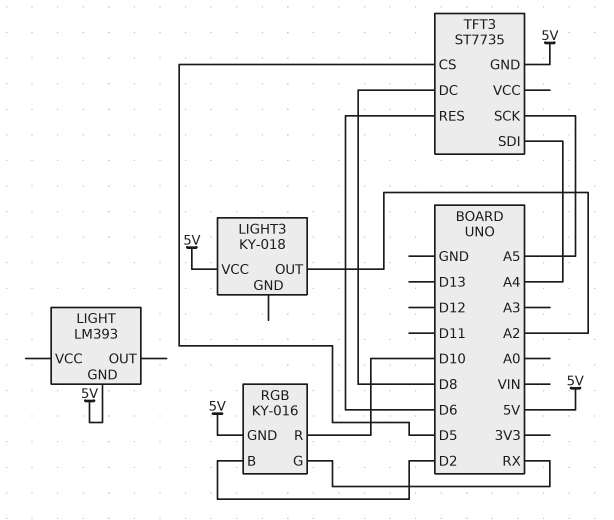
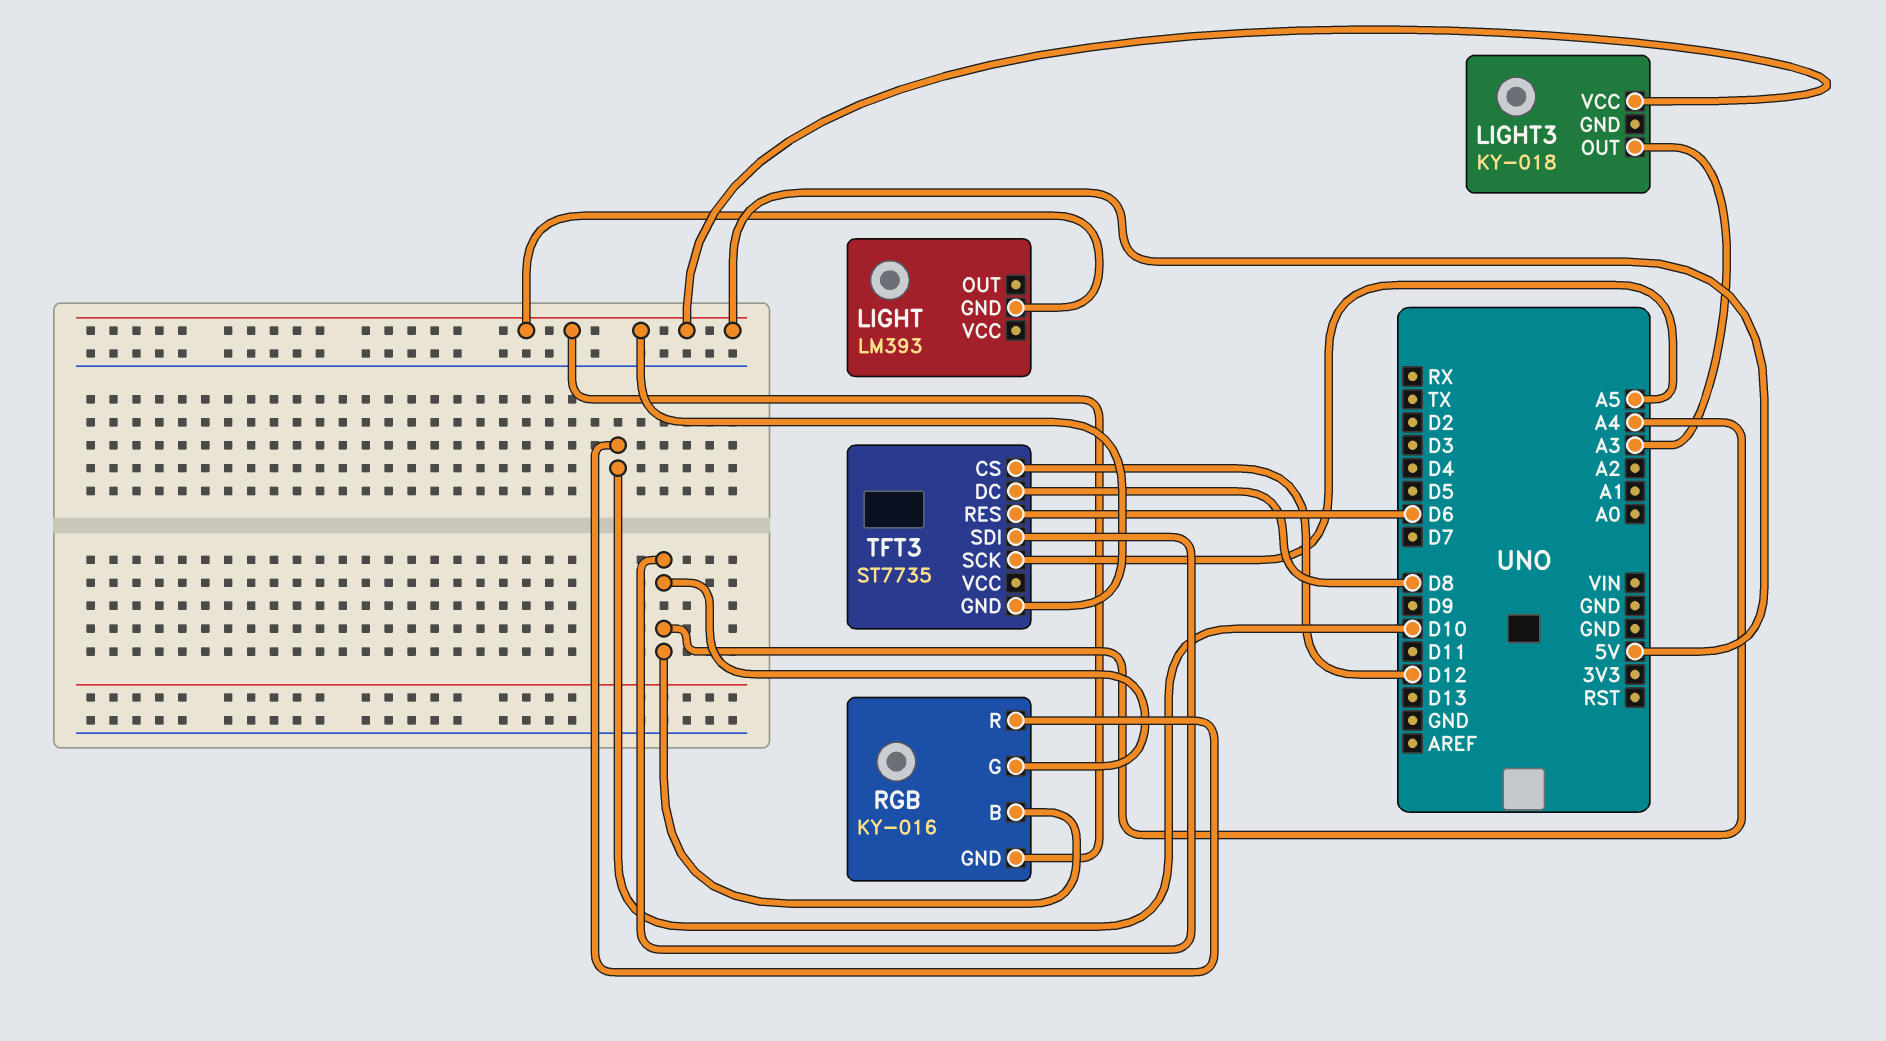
LIGHT3 pin OUT: A2 -> A3
RGB pin B: D2 -> A4
RGB pin G: RX -> A4
TFT3 pin CS: D5 -> D12

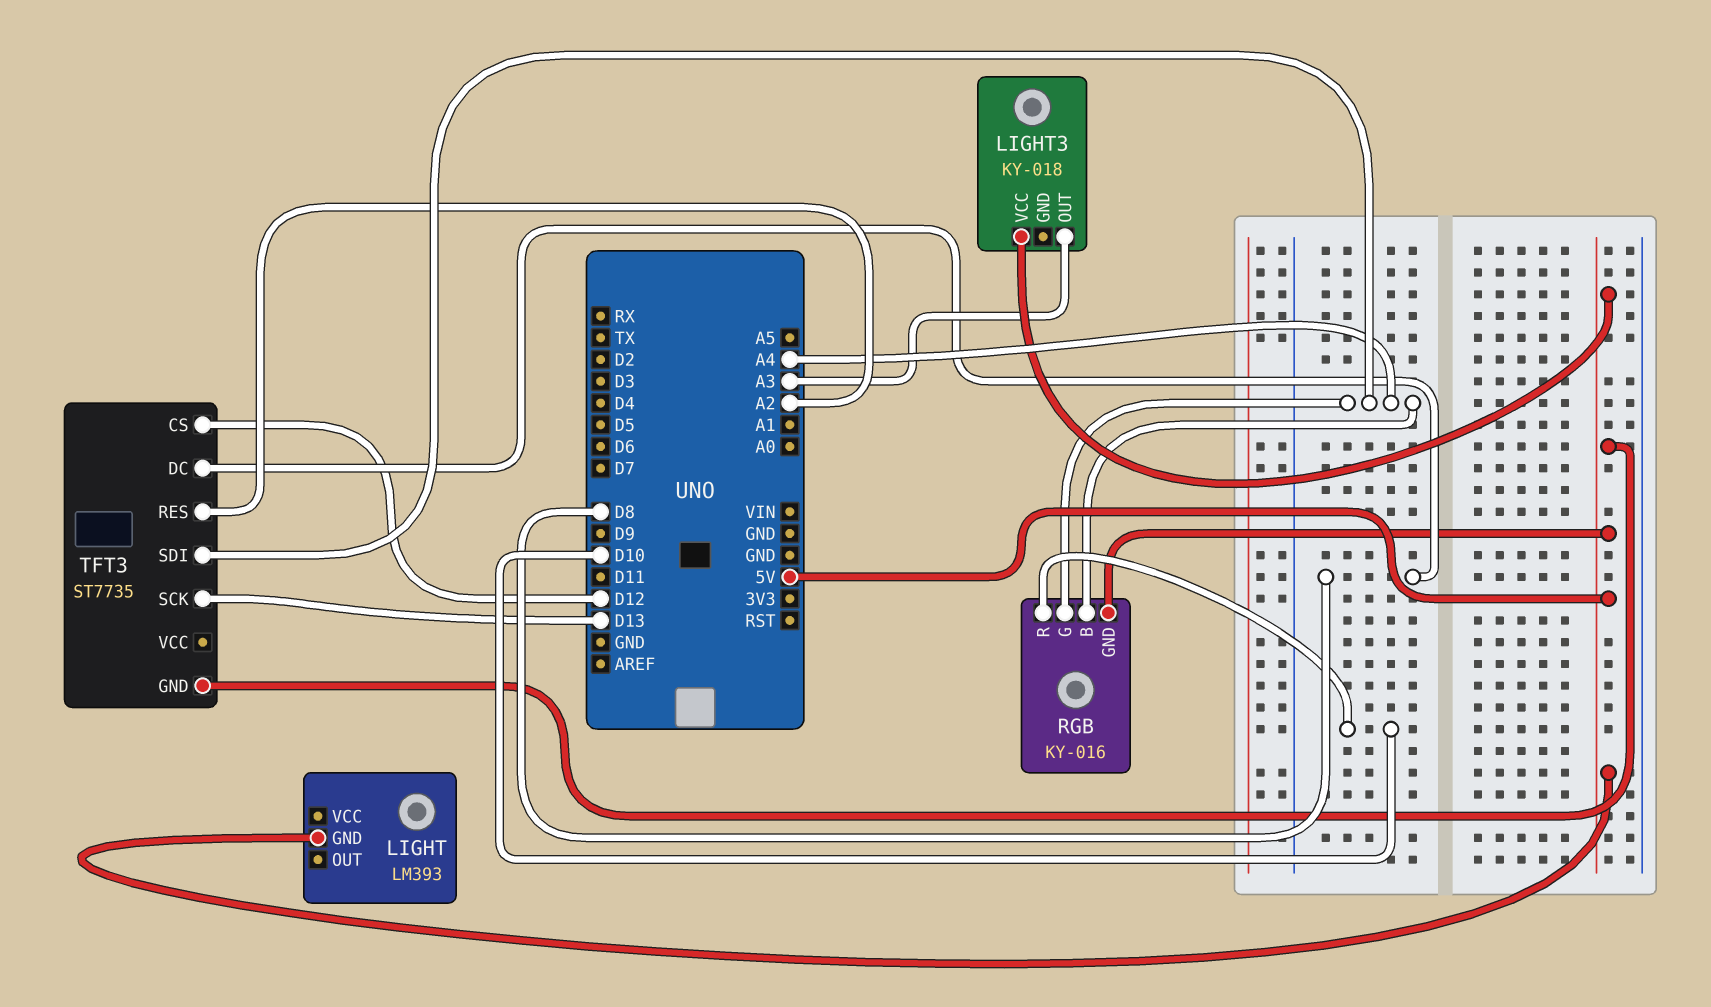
TFT3 pin RES: D6 -> A2
TFT3 pin SCK: A5 -> D13

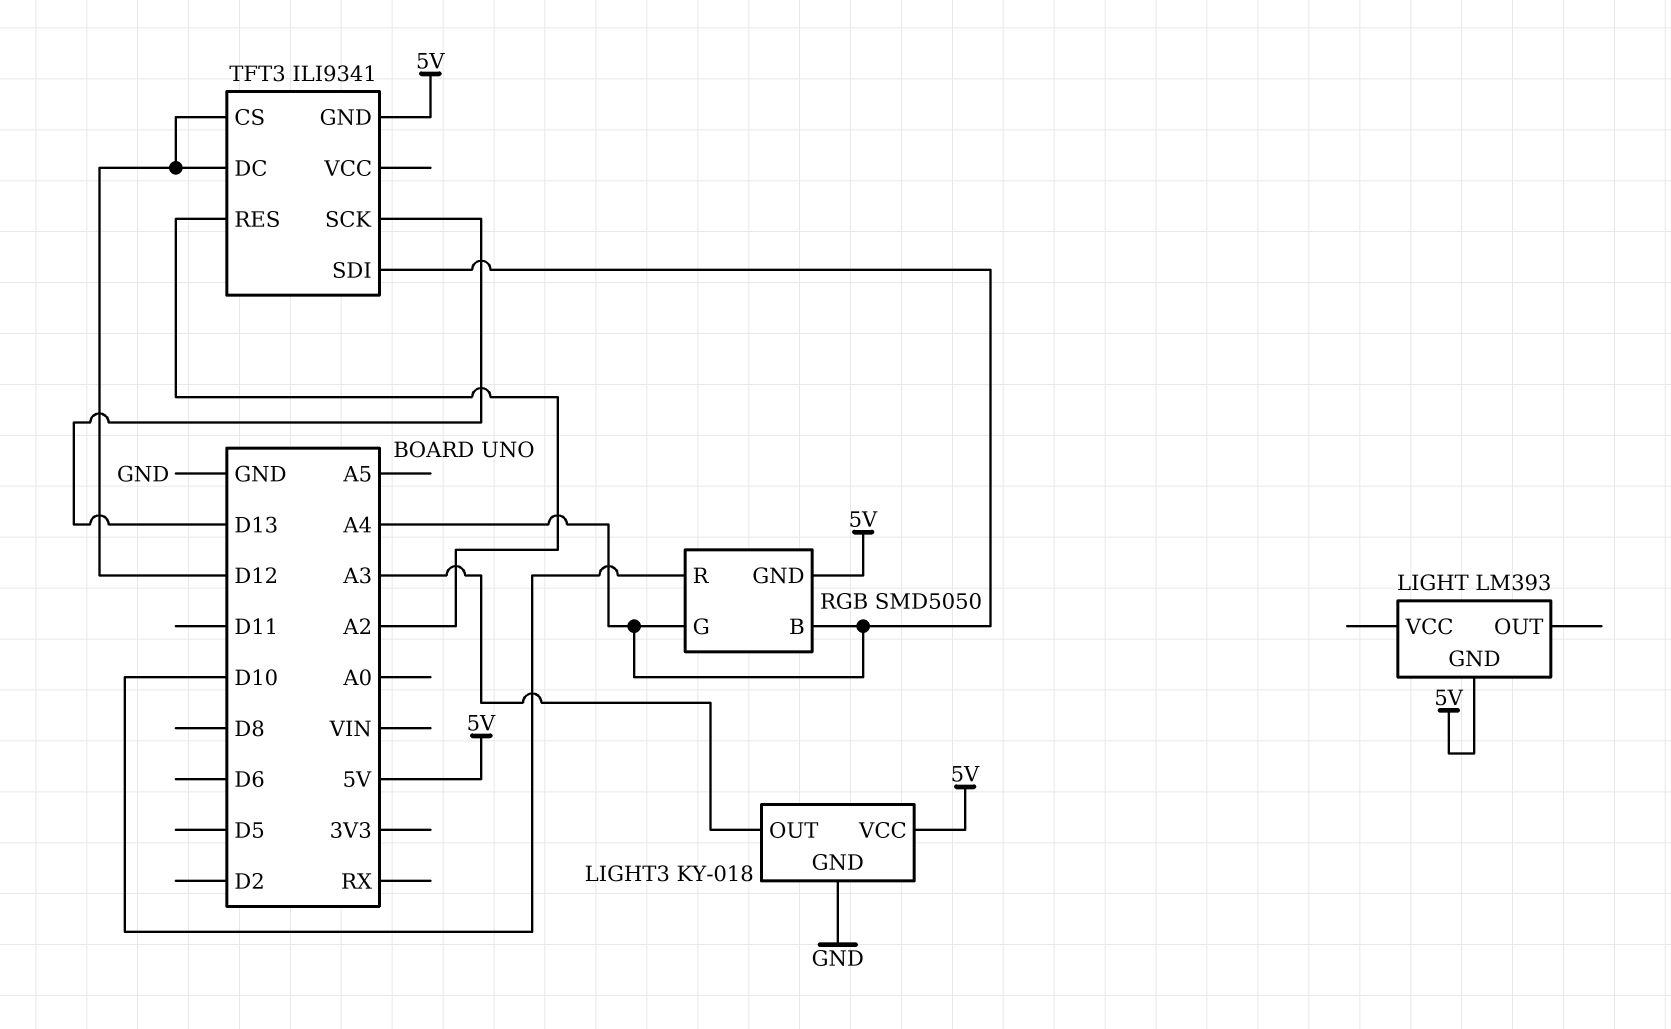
LIGHT3 pin GND: none -> GND
RGB: KY-016 -> SMD5050
TFT3: ST7735 -> ILI9341
TFT3 pin DC: D8 -> D12

